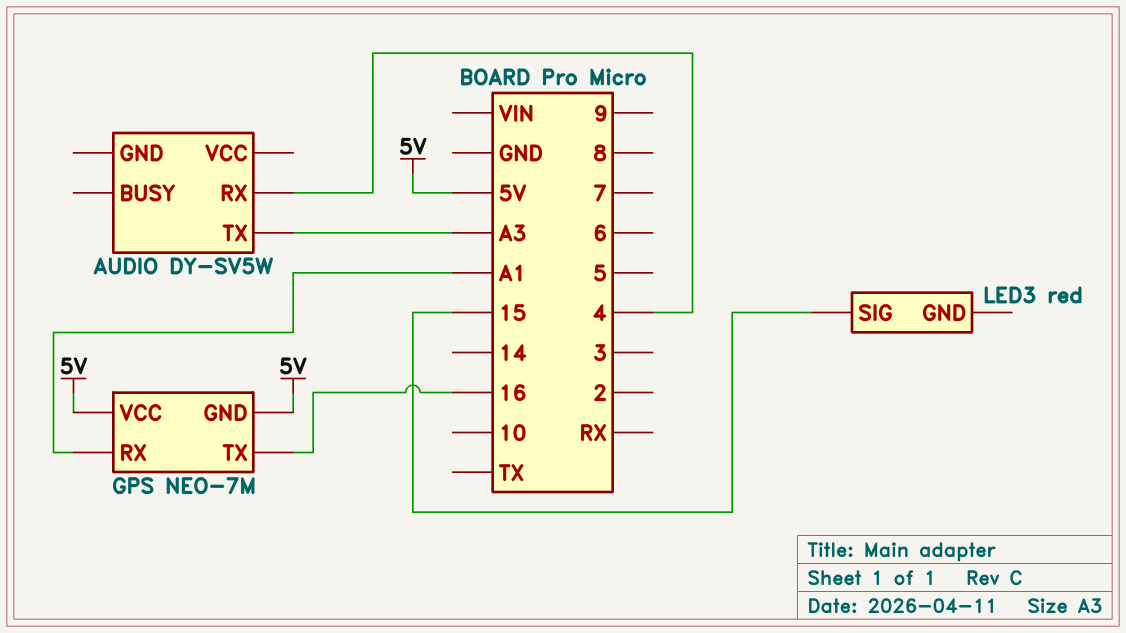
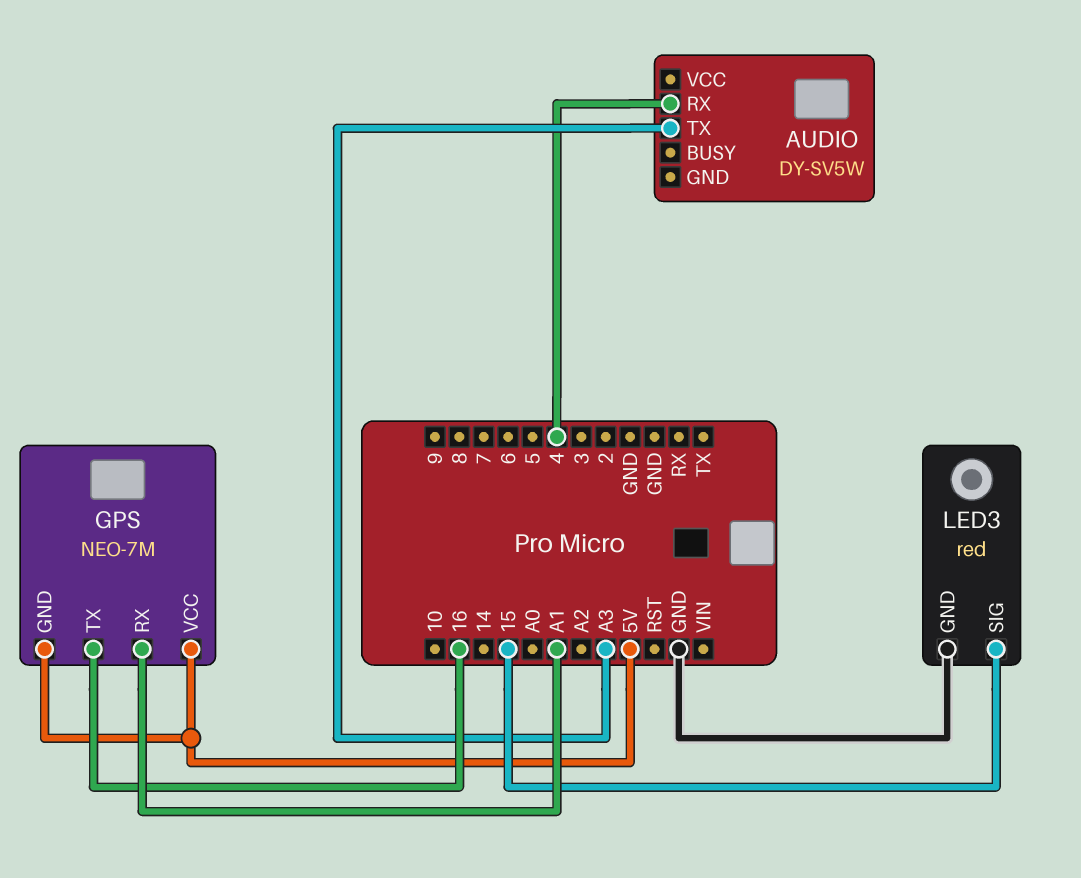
LED3 pin GND: none -> GND

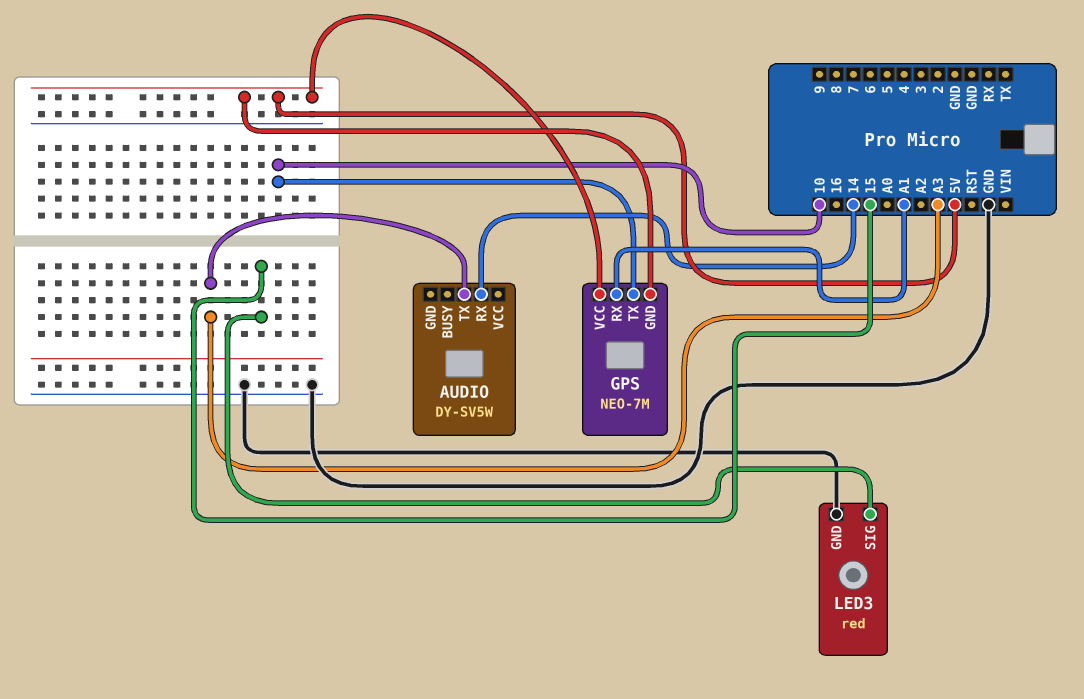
AUDIO pin RX: 4 -> 14
GPS pin TX: 16 -> 10

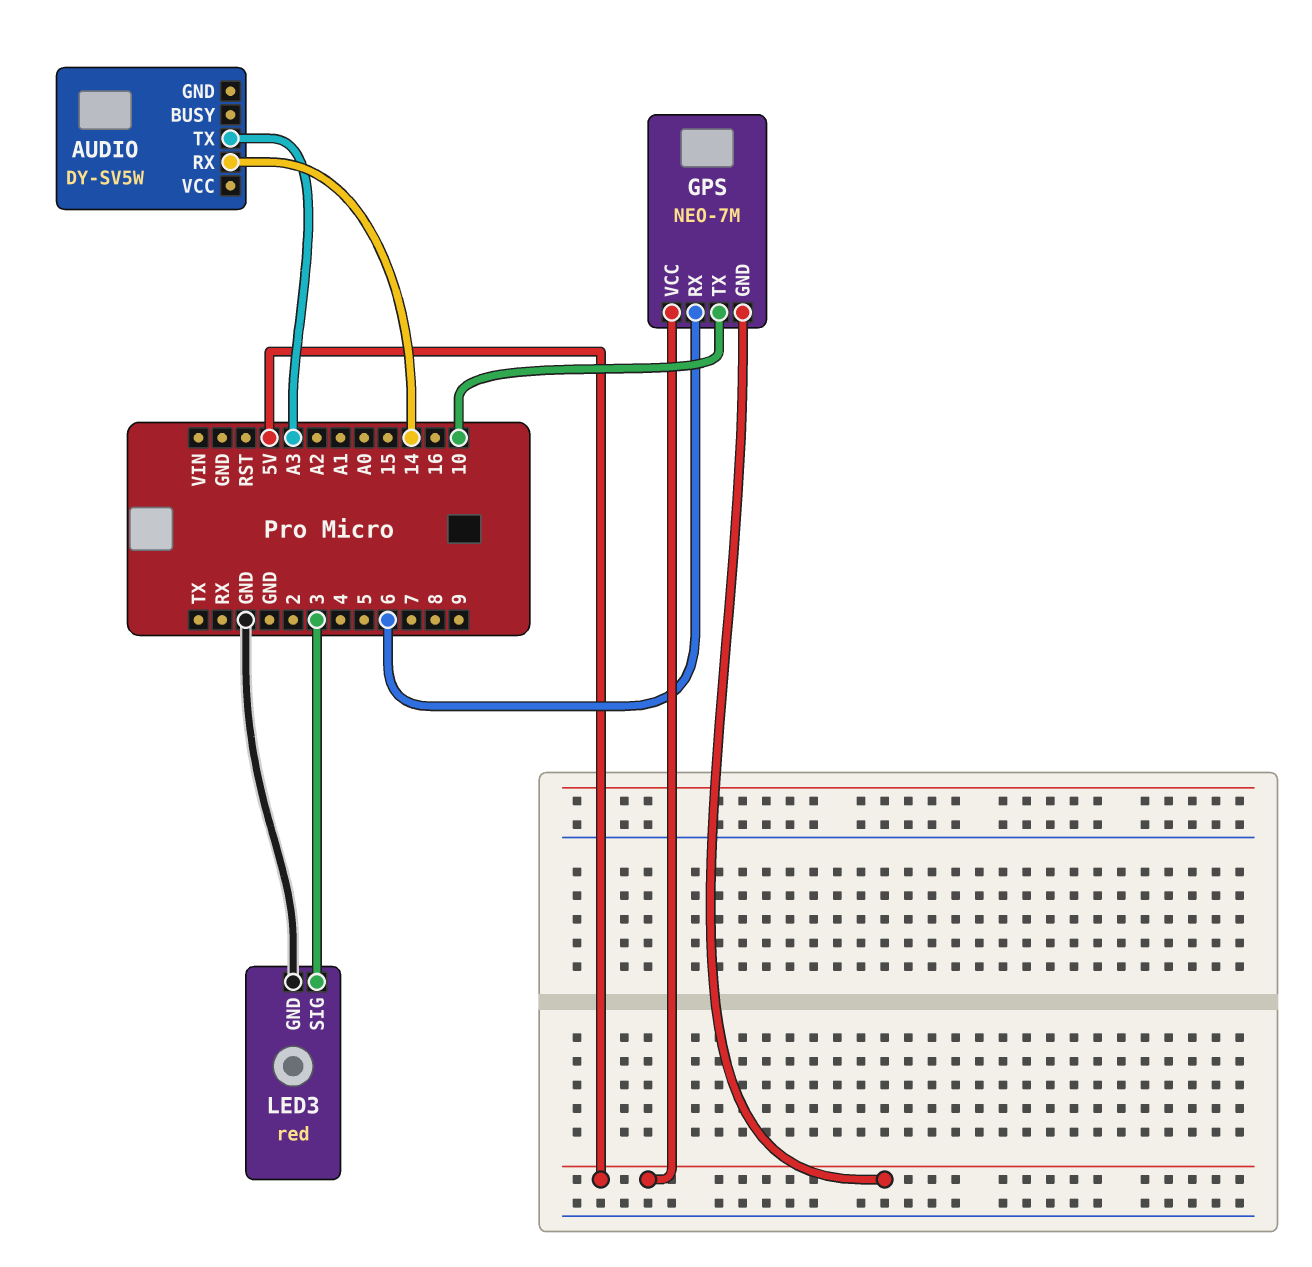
GPS pin RX: A1 -> 6
LED3 pin SIG: 15 -> 3

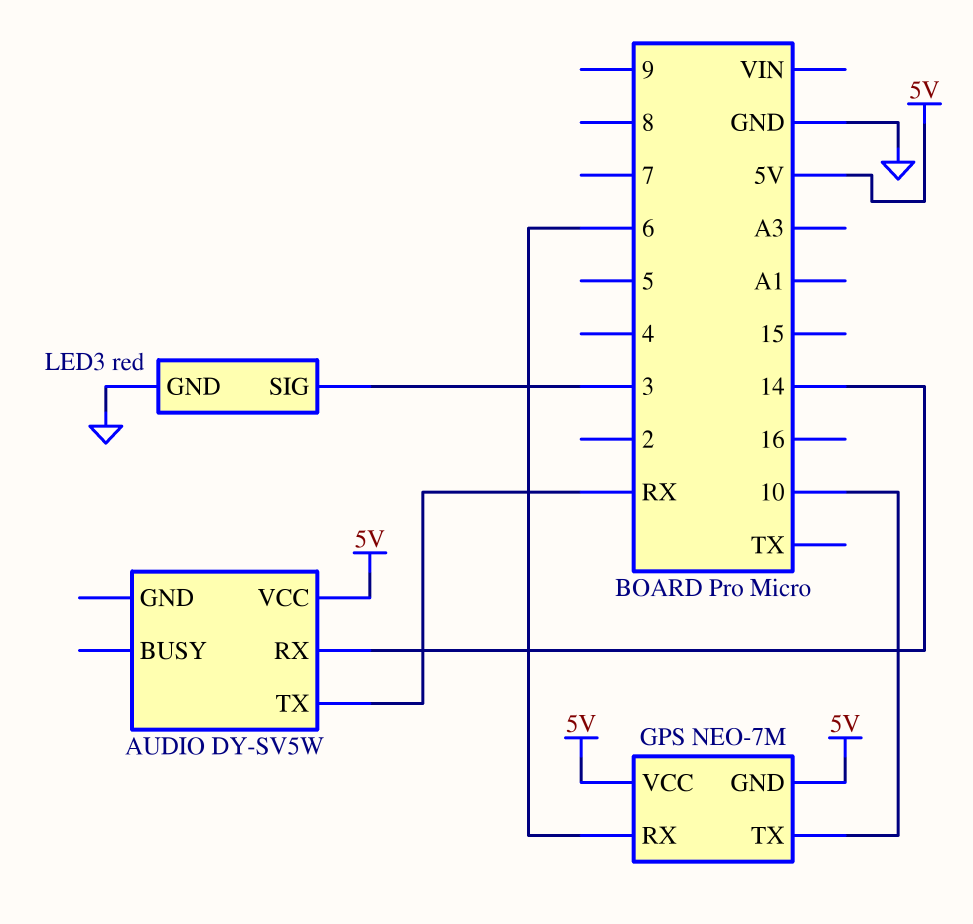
AUDIO pin TX: A3 -> RX
AUDIO pin VCC: none -> 5V

